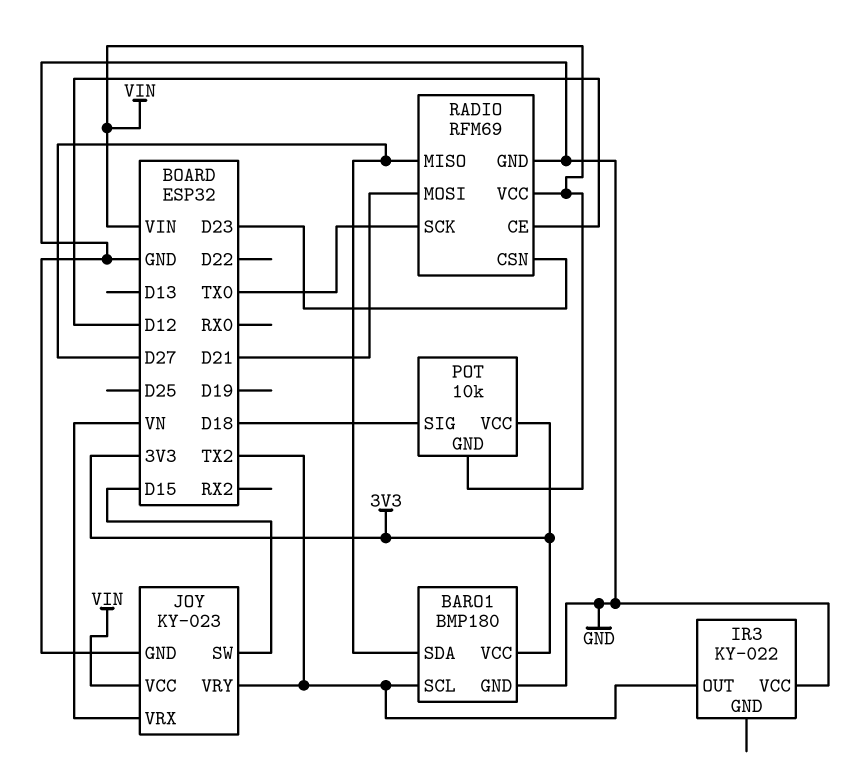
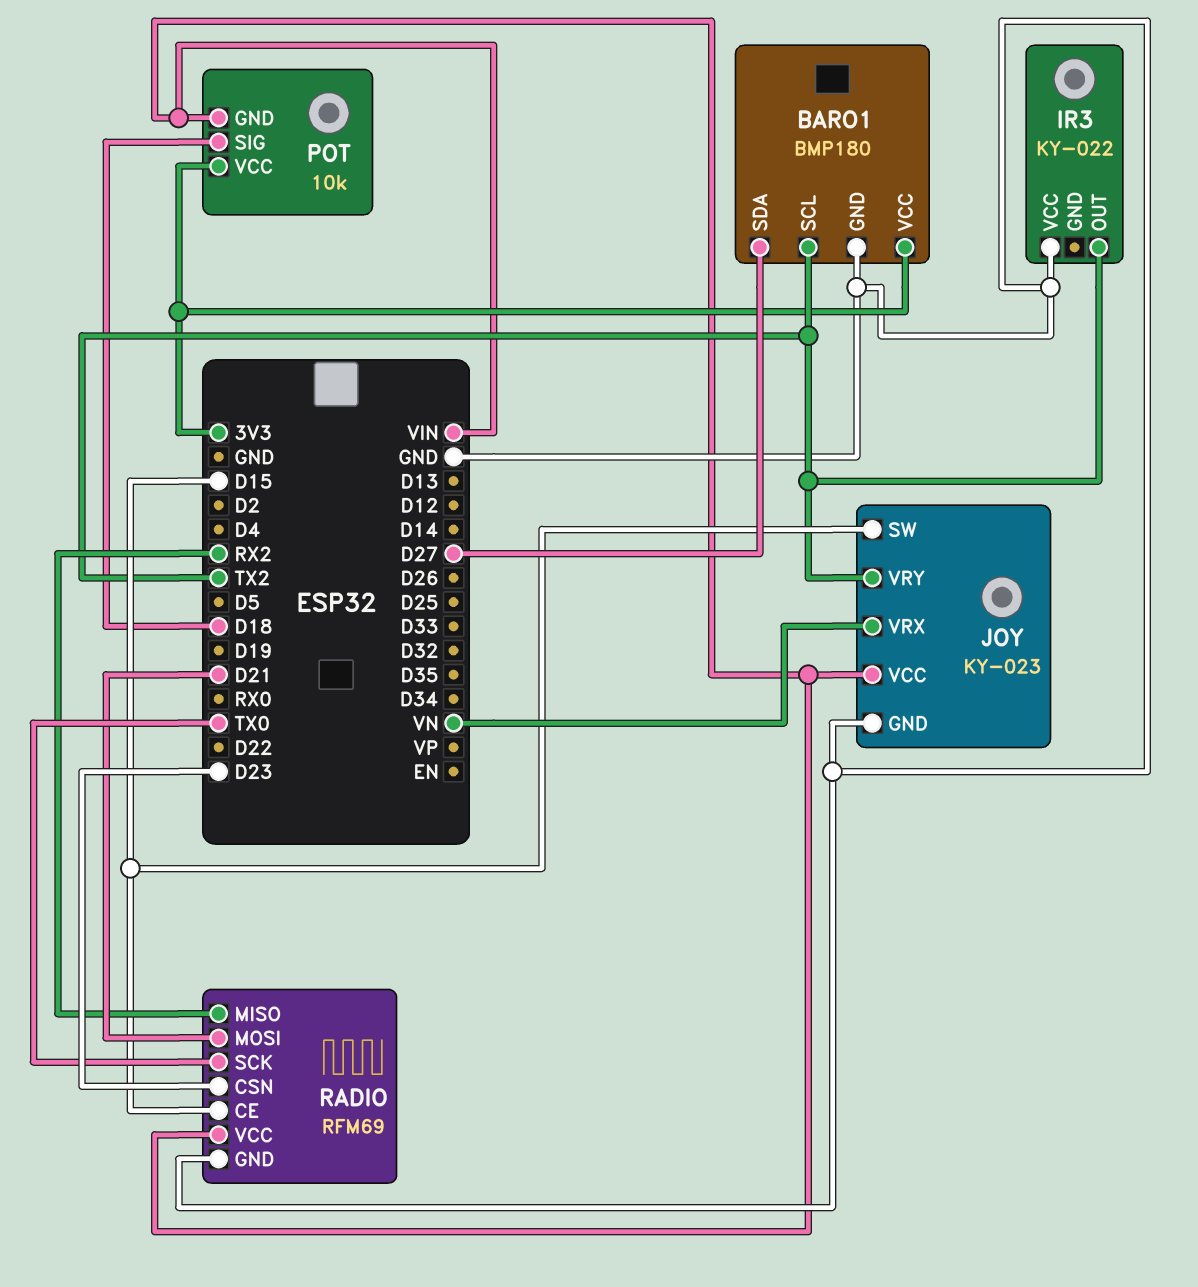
RADIO pin CE: D12 -> D15
RADIO pin MISO: D27 -> RX2

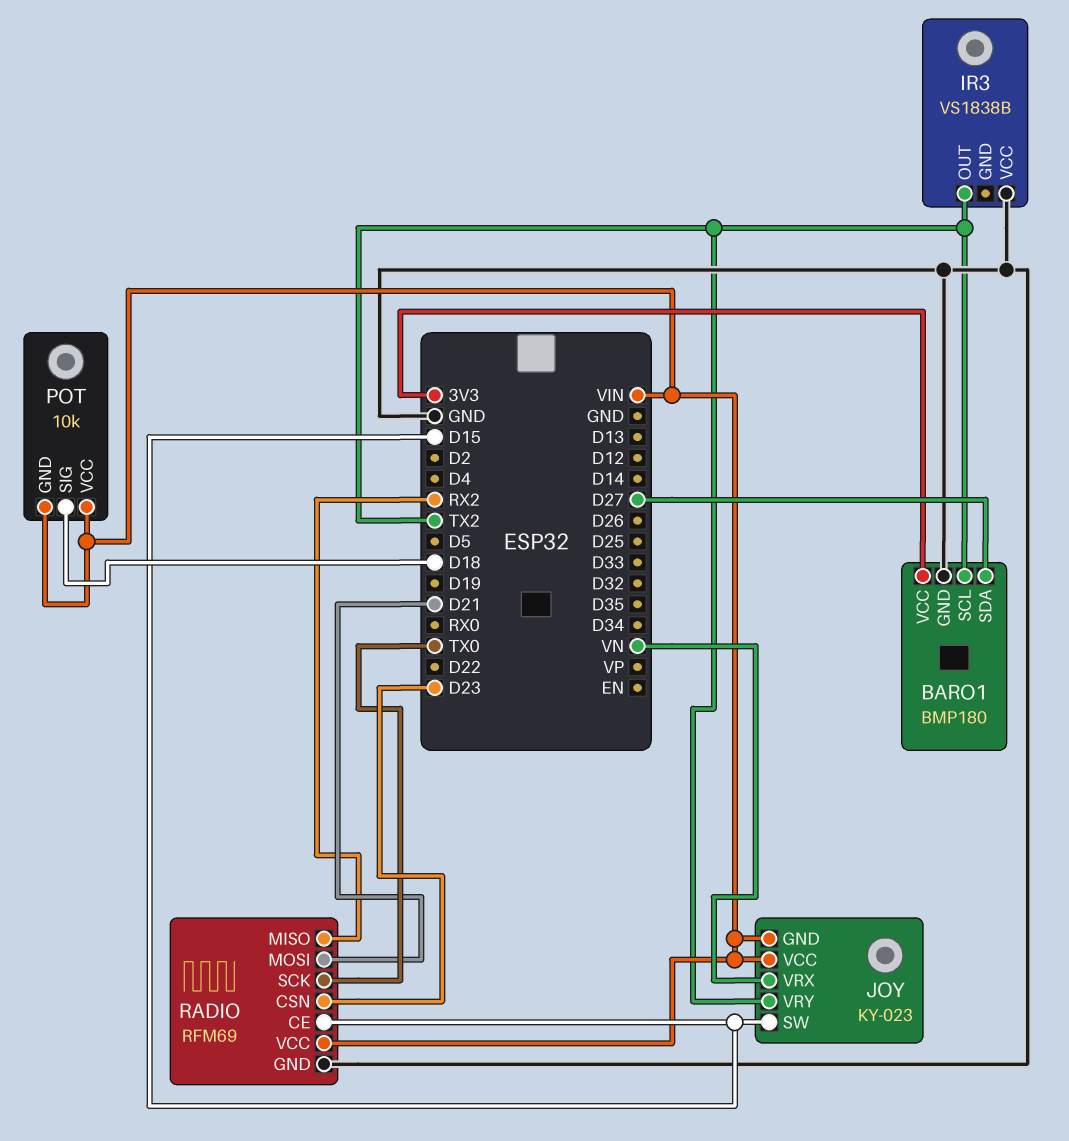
IR3: KY-022 -> VS1838B
JOY pin GND: GND -> VIN
POT pin VCC: 3V3 -> VIN

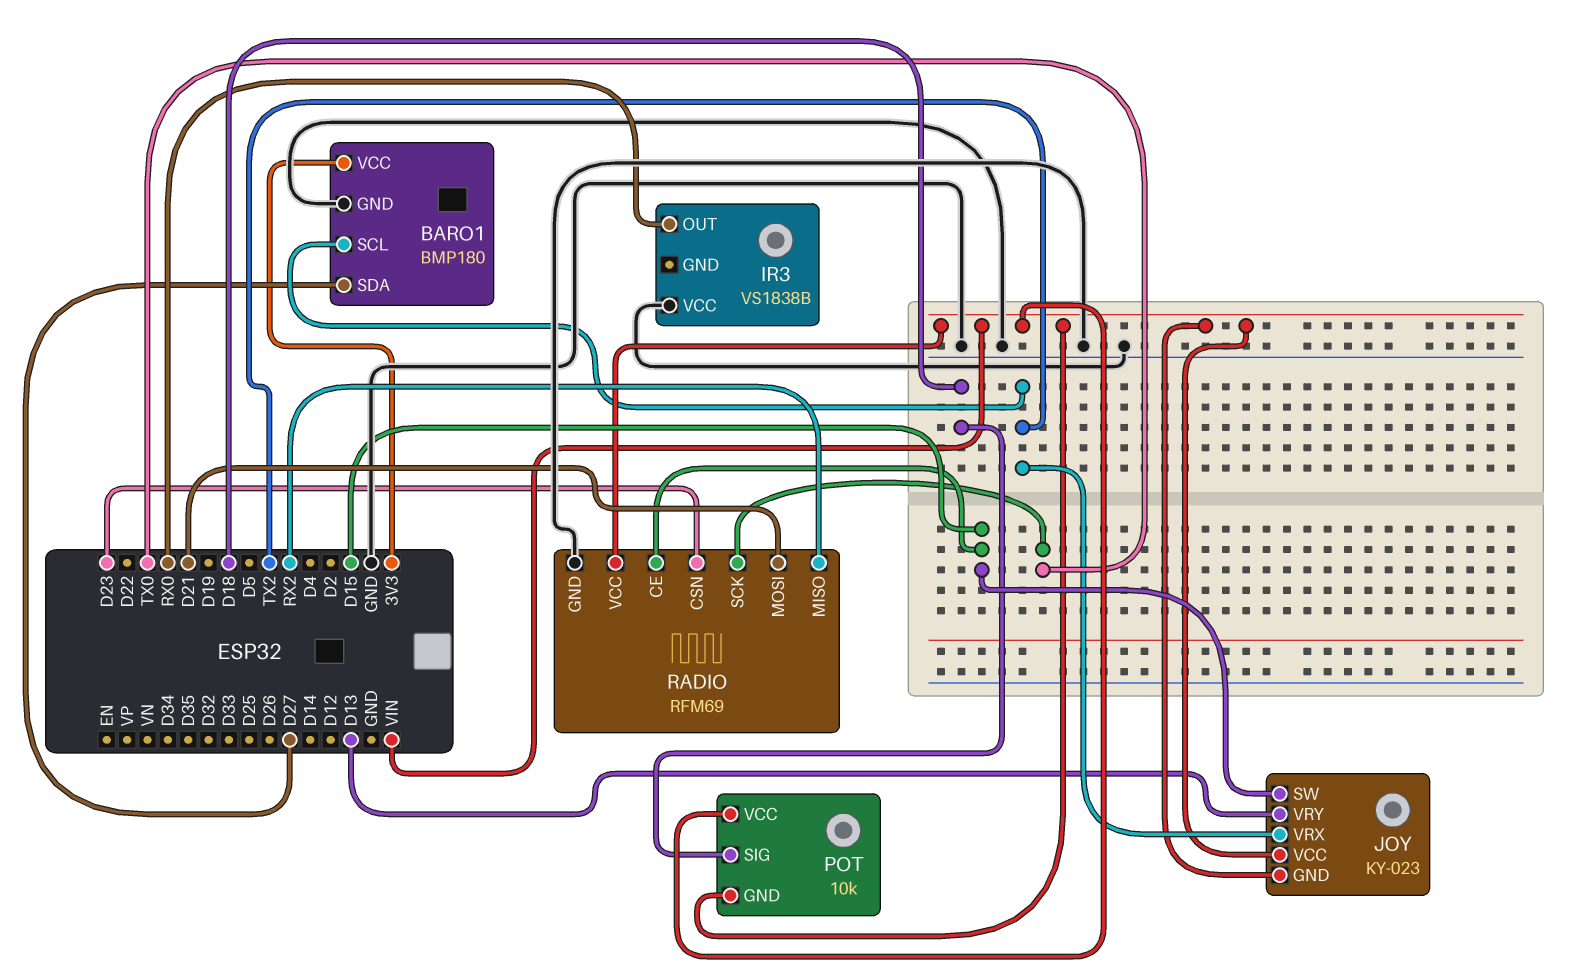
IR3 pin OUT: TX2 -> RX0
JOY pin VRX: VN -> TX2
JOY pin VRY: TX2 -> D13

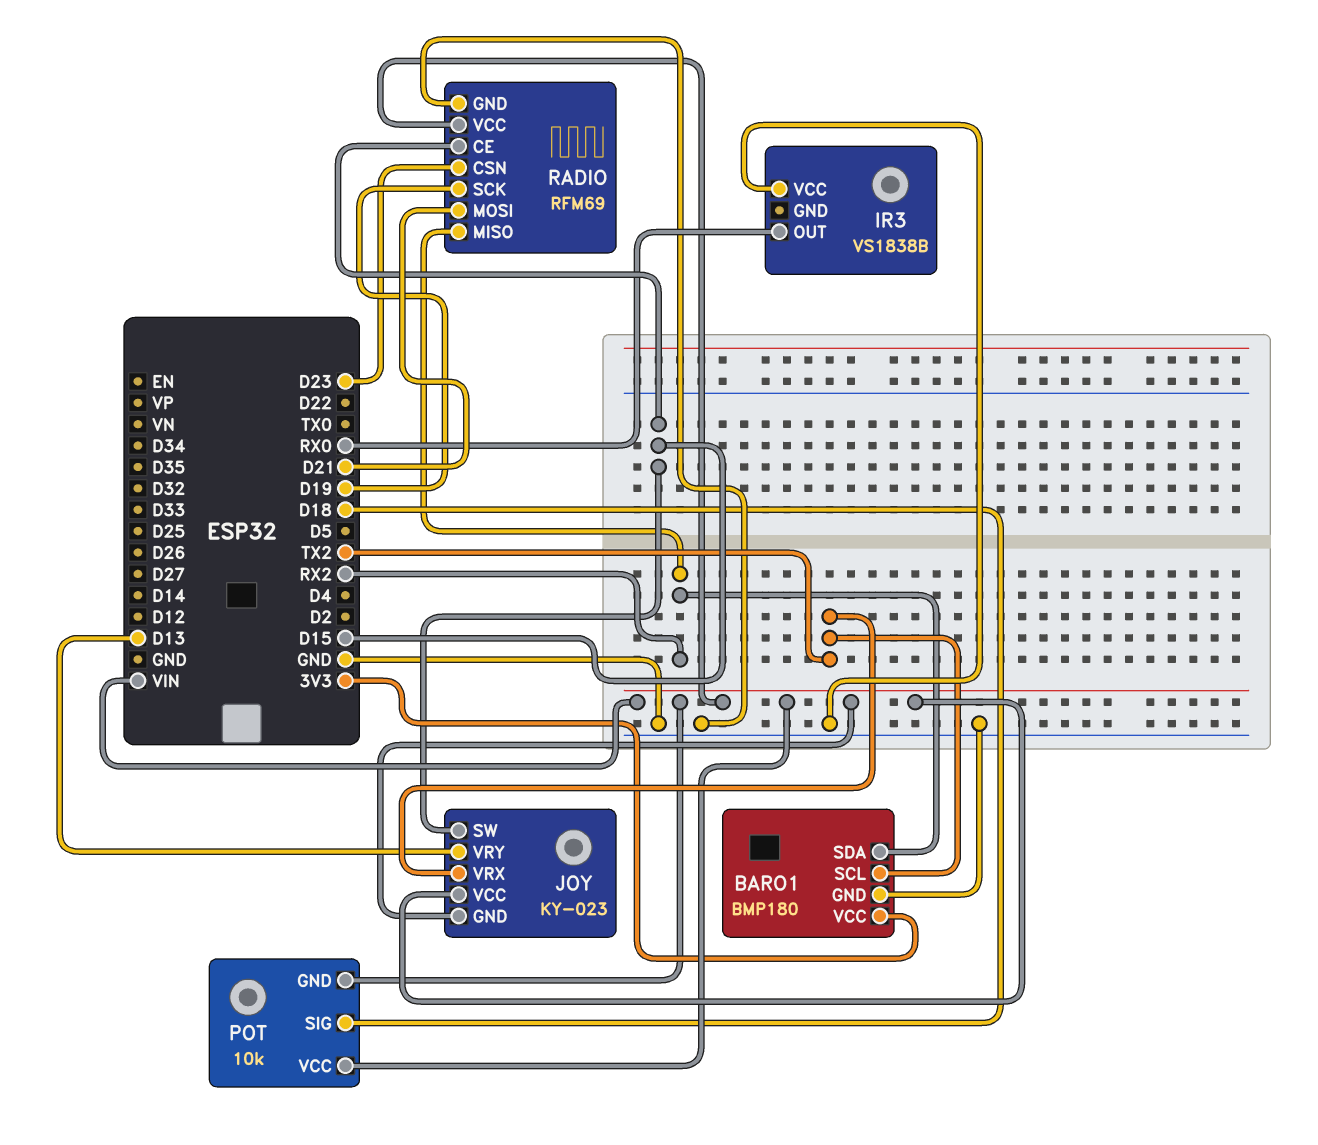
BARO1 pin SDA: D27 -> RX2
RADIO pin SCK: TX0 -> D19

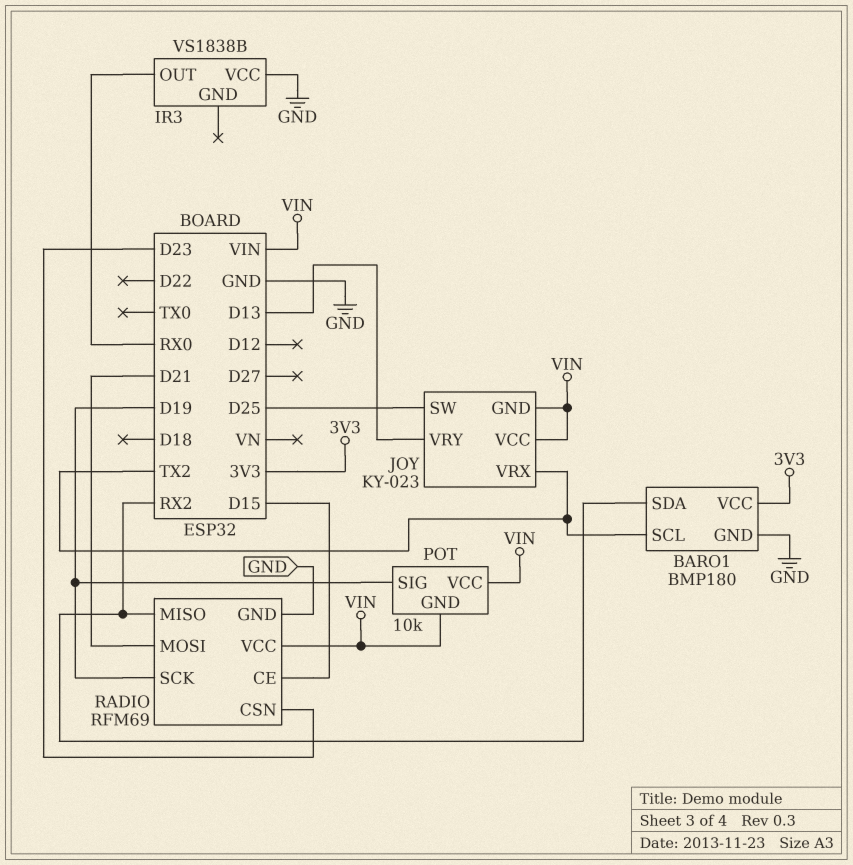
JOY pin SW: D15 -> D25
POT pin SIG: D18 -> D19

